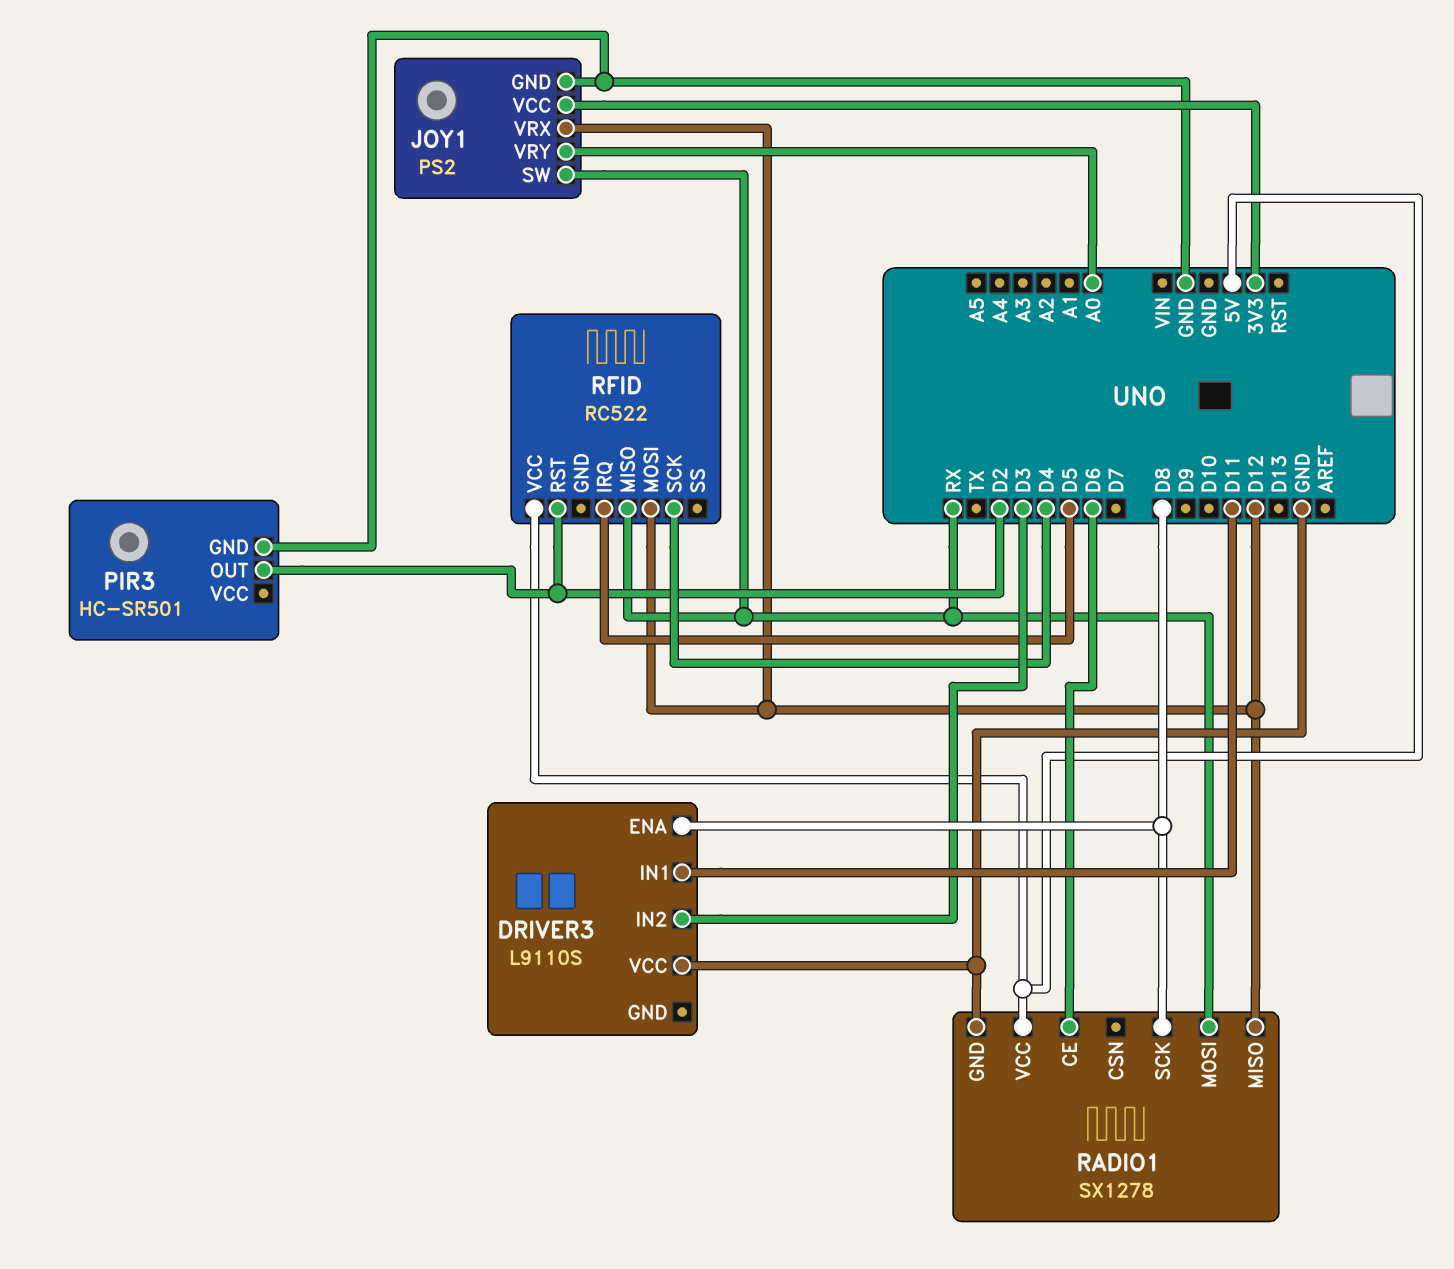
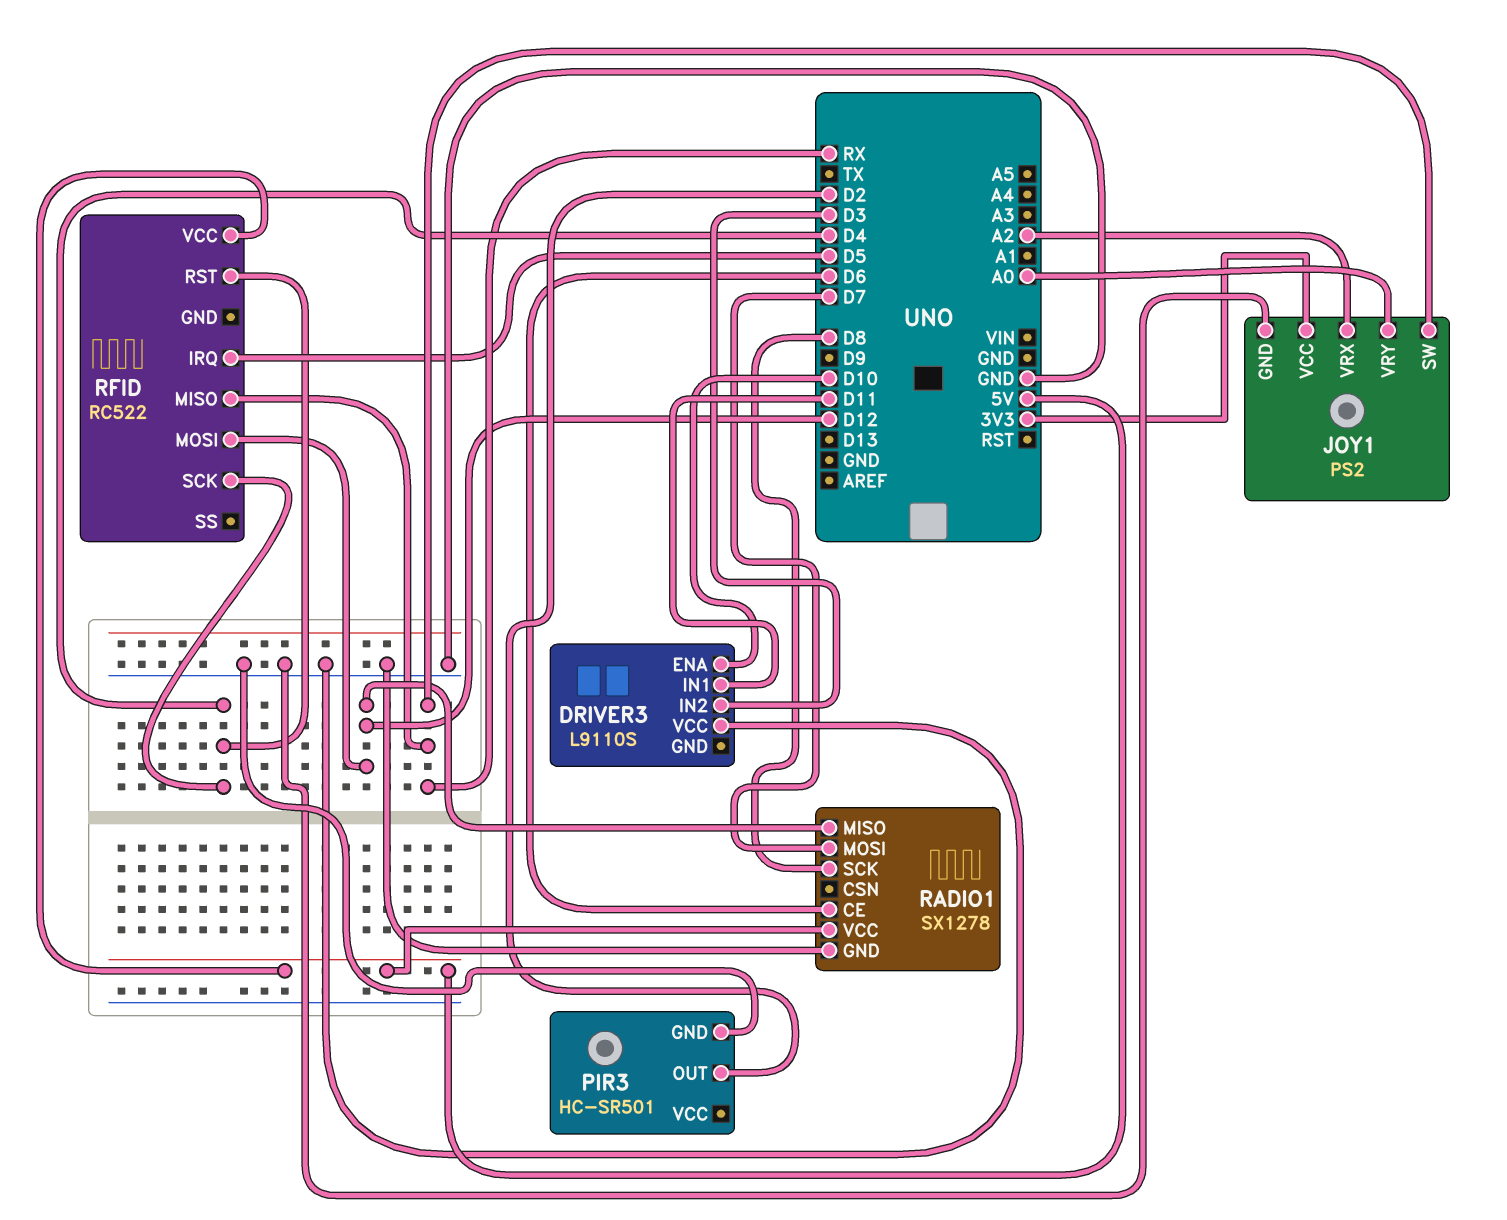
DRIVER3 pin ENA: D8 -> D10
JOY1 pin VRX: D12 -> A2
RADIO1 pin MOSI: RX -> D7
RFID pin RST: D2 -> D4

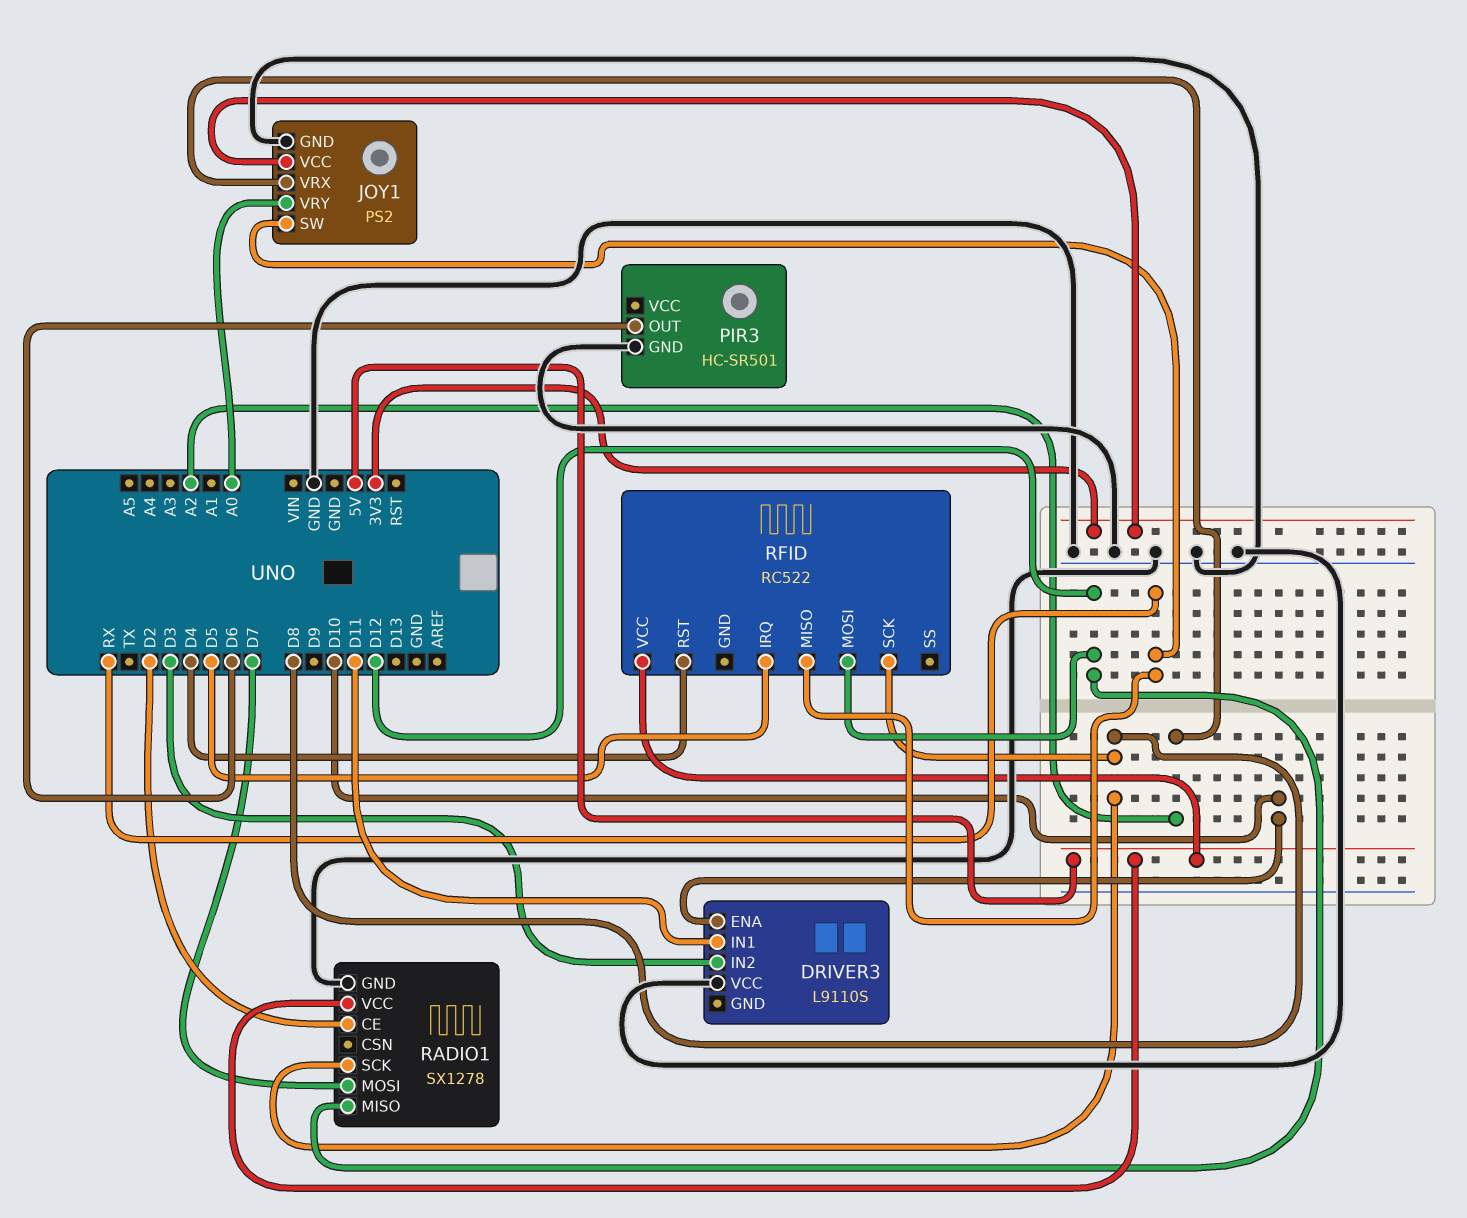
PIR3 pin OUT: D2 -> D6
RADIO1 pin CE: D6 -> D2
RFID pin SCK: D4 -> D8

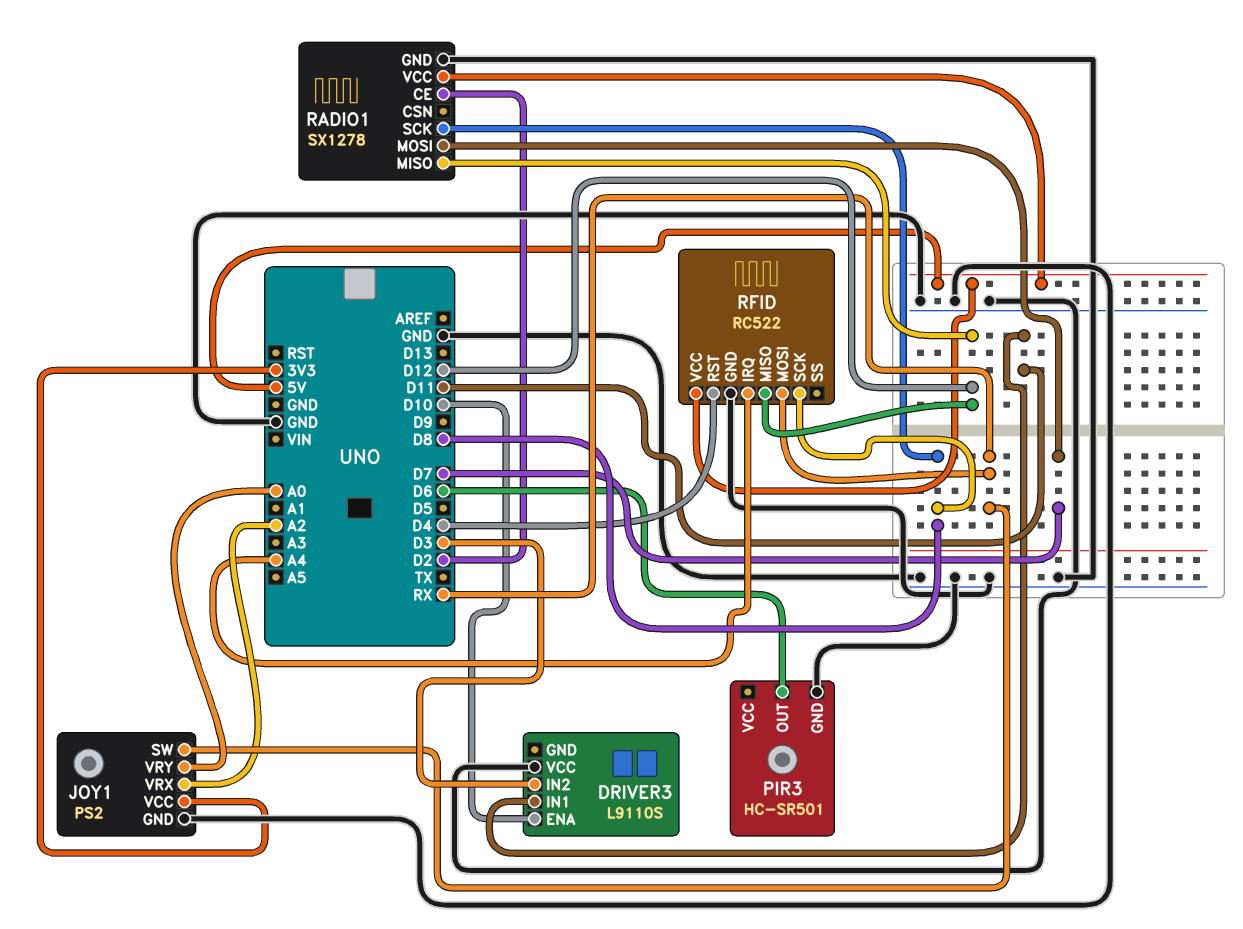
RFID pin GND: none -> GND
RFID pin IRQ: D5 -> A4
RFID pin MISO: RX -> D12
RFID pin MOSI: D12 -> RX

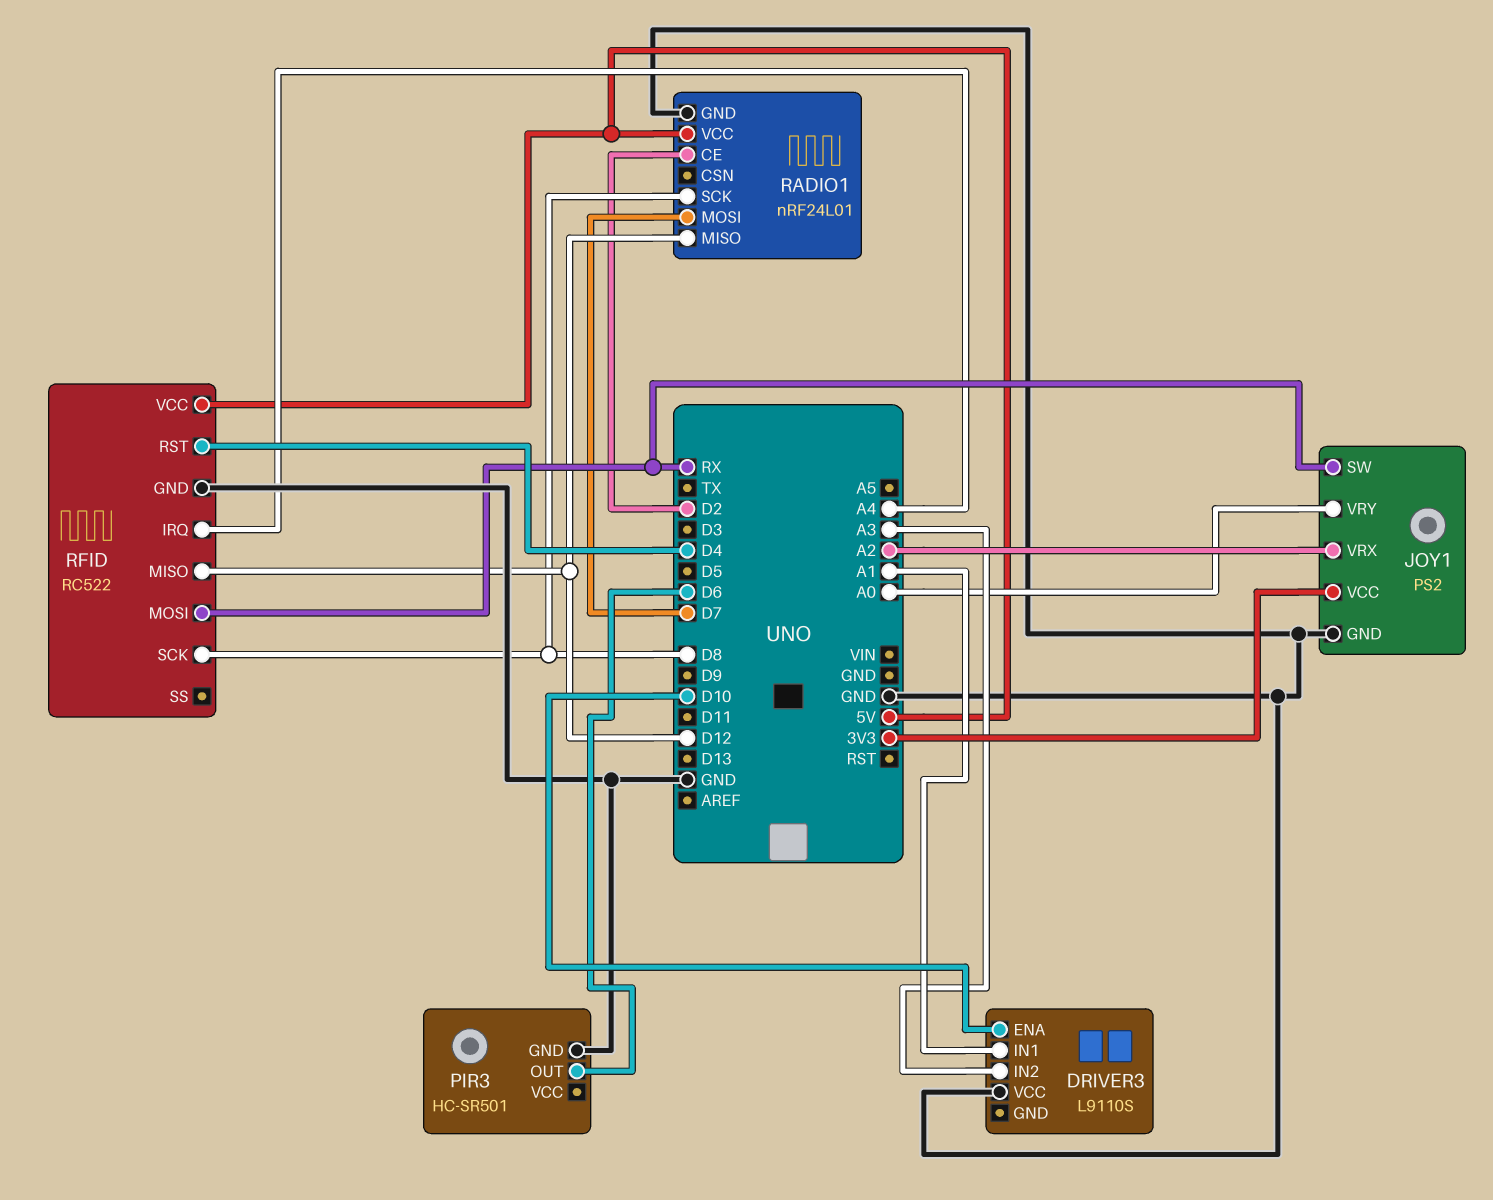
DRIVER3 pin IN1: D11 -> A1
DRIVER3 pin IN2: D3 -> A3
RADIO1: SX1278 -> nRF24L01

